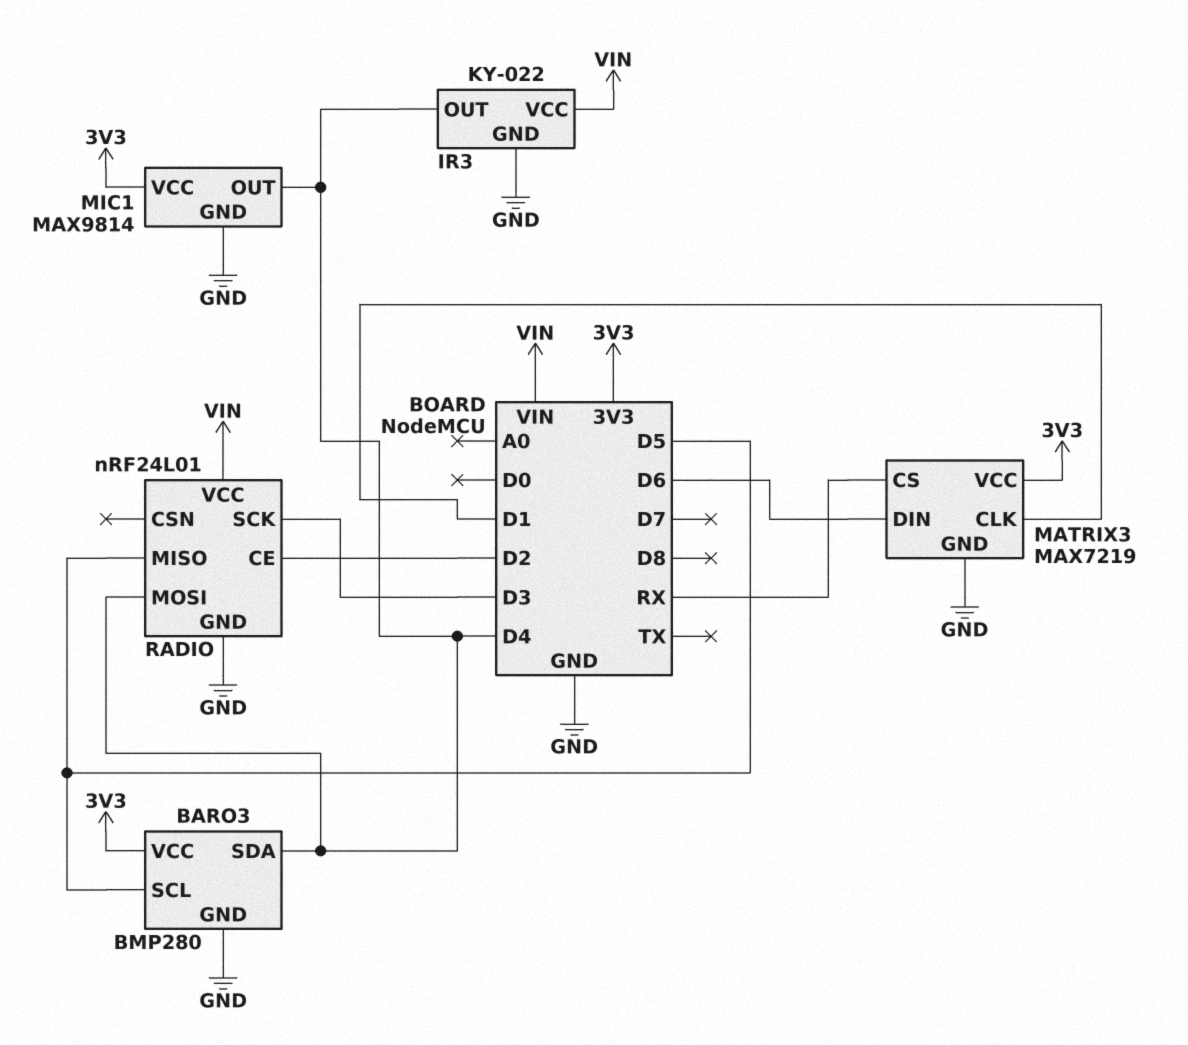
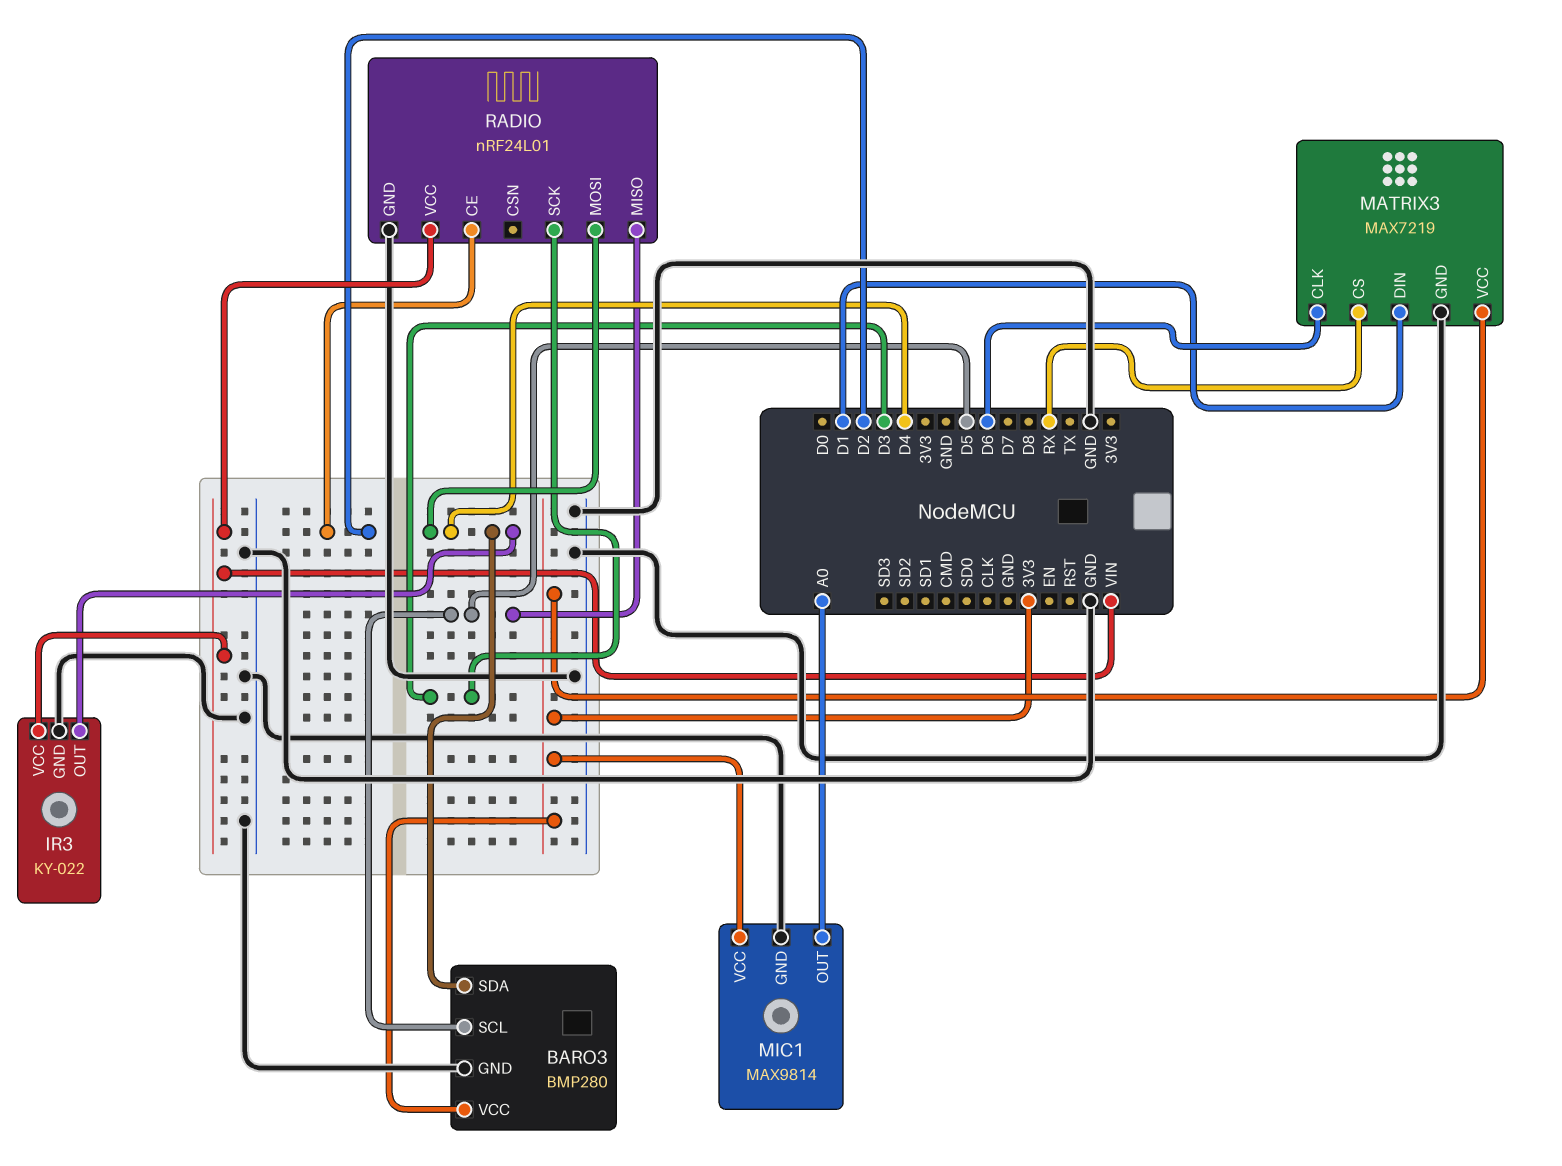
MATRIX3 pin CLK: D1 -> D6
MATRIX3 pin DIN: D6 -> D1
MIC1 pin OUT: D4 -> A0

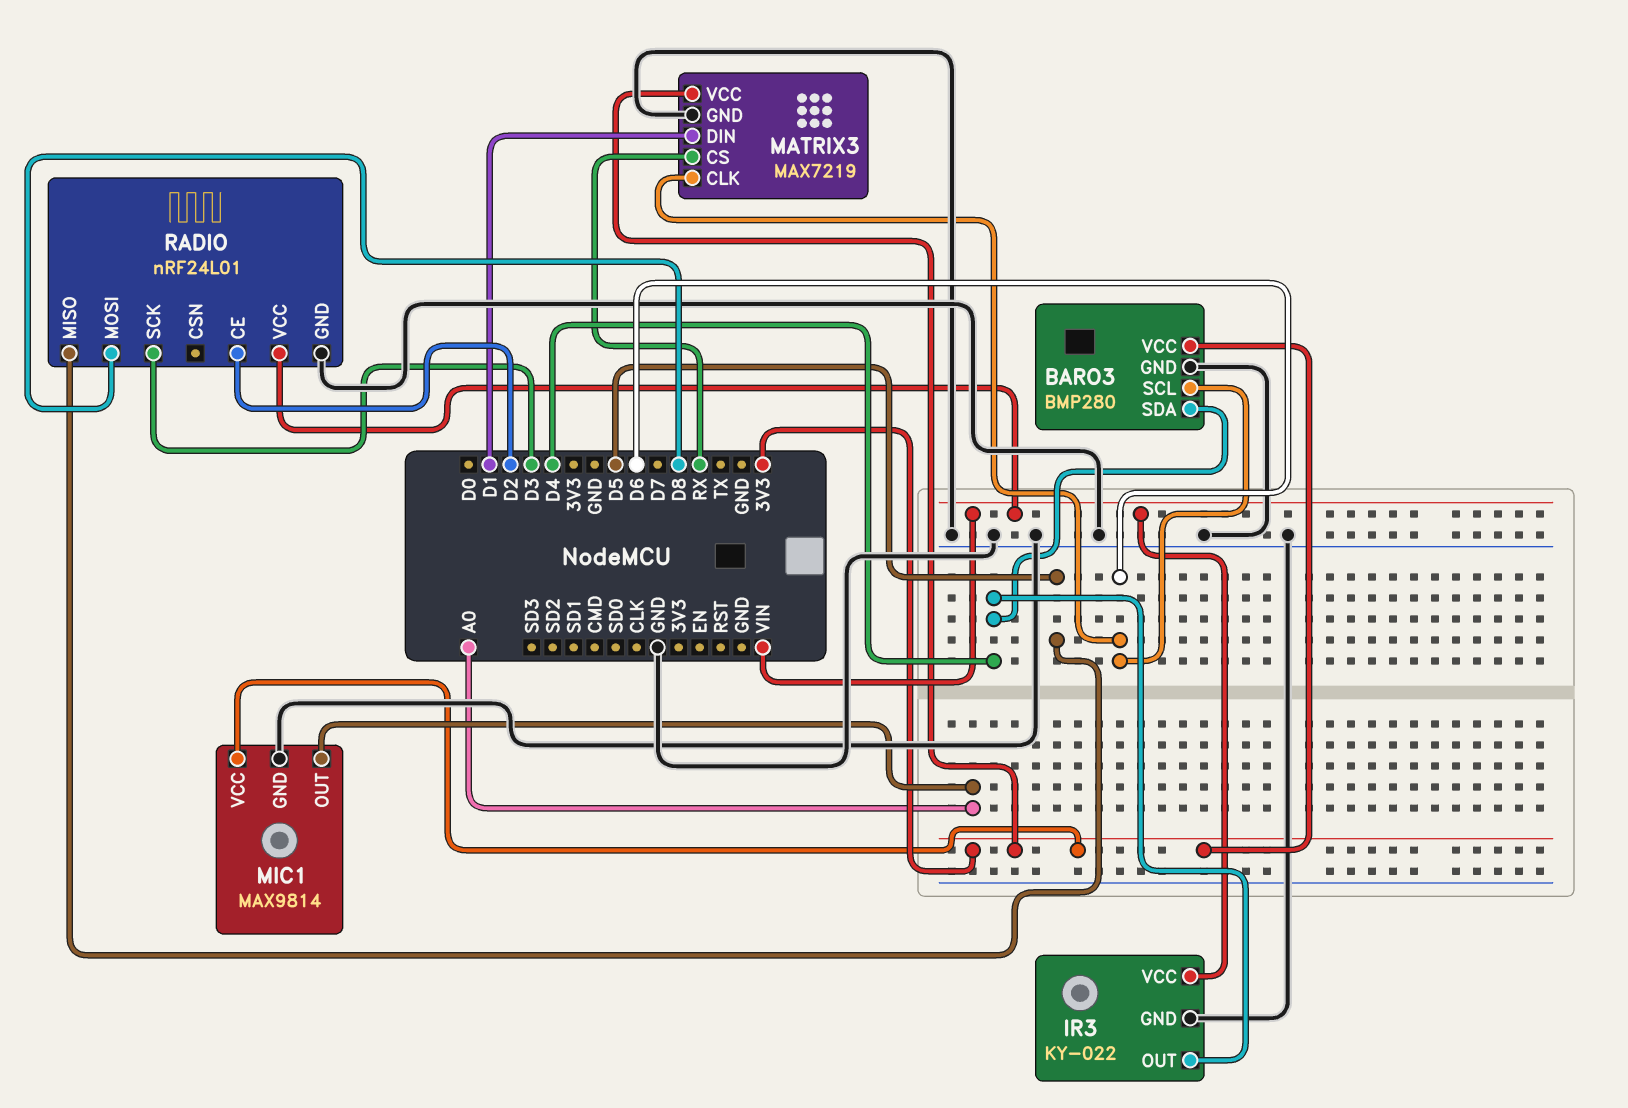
BARO3 pin SCL: D5 -> D6
RADIO pin MOSI: D4 -> D8

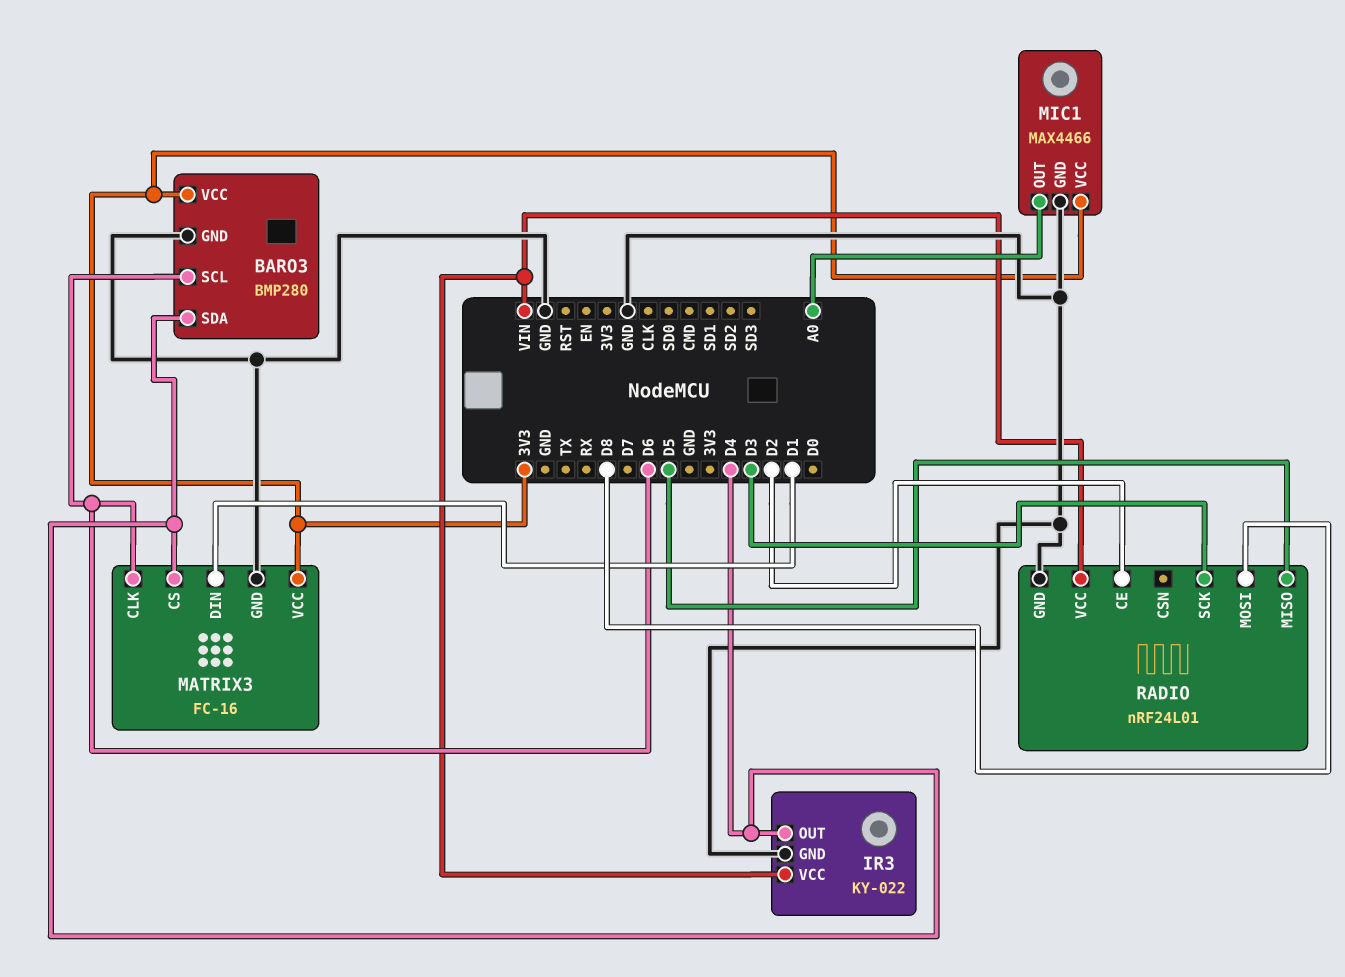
MATRIX3: MAX7219 -> FC-16
MATRIX3 pin CS: RX -> D4
MIC1: MAX9814 -> MAX4466

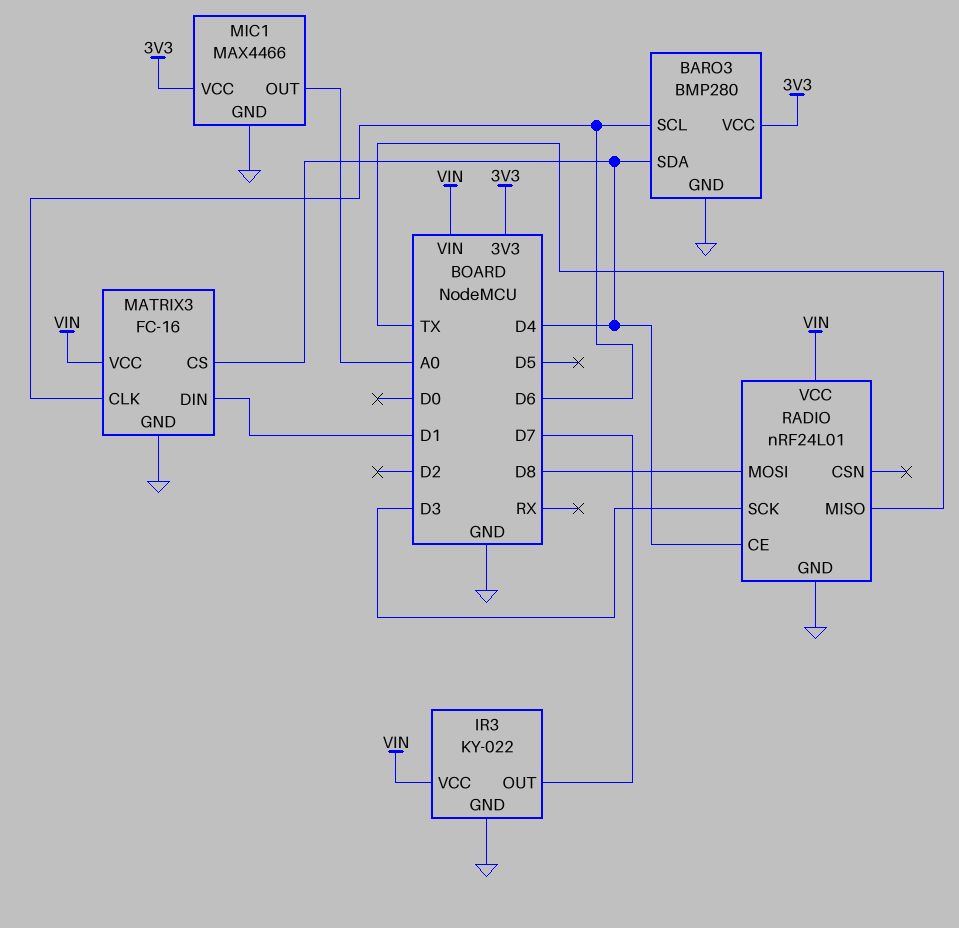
IR3 pin OUT: D4 -> D7
MATRIX3 pin VCC: 3V3 -> VIN
RADIO pin CE: D2 -> D4
RADIO pin MISO: D5 -> TX

